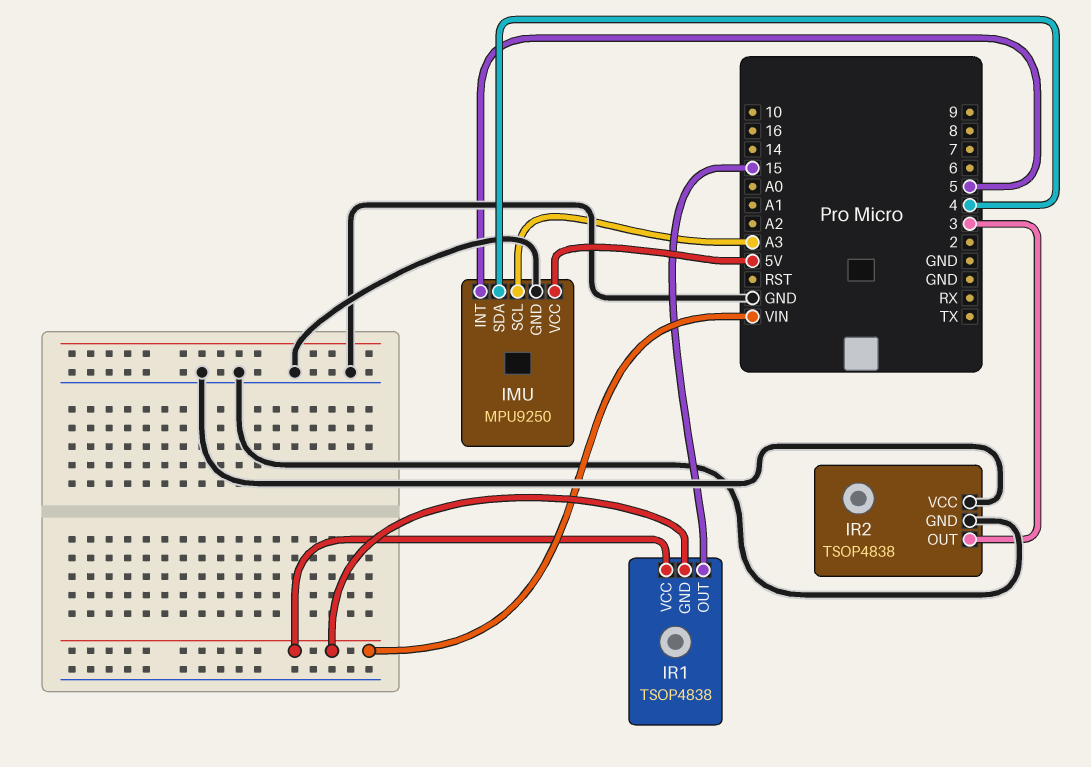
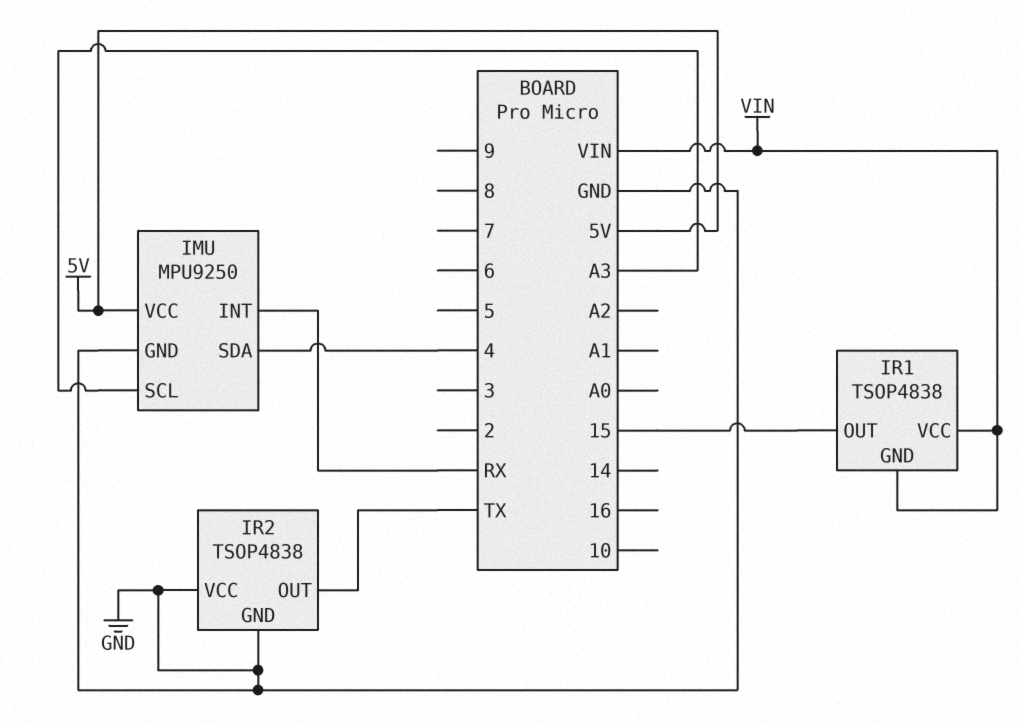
IMU pin INT: 5 -> RX
IR2 pin OUT: 3 -> TX

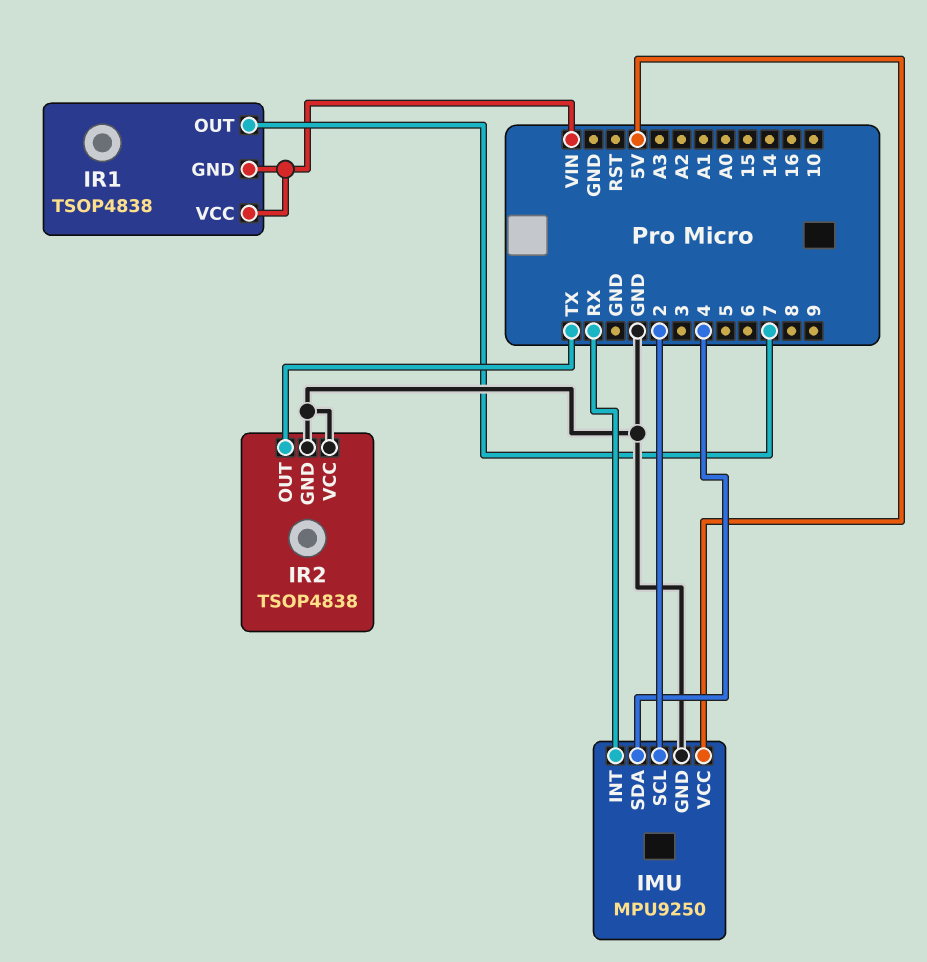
IMU pin SCL: A3 -> 2
IR1 pin OUT: 15 -> 7

